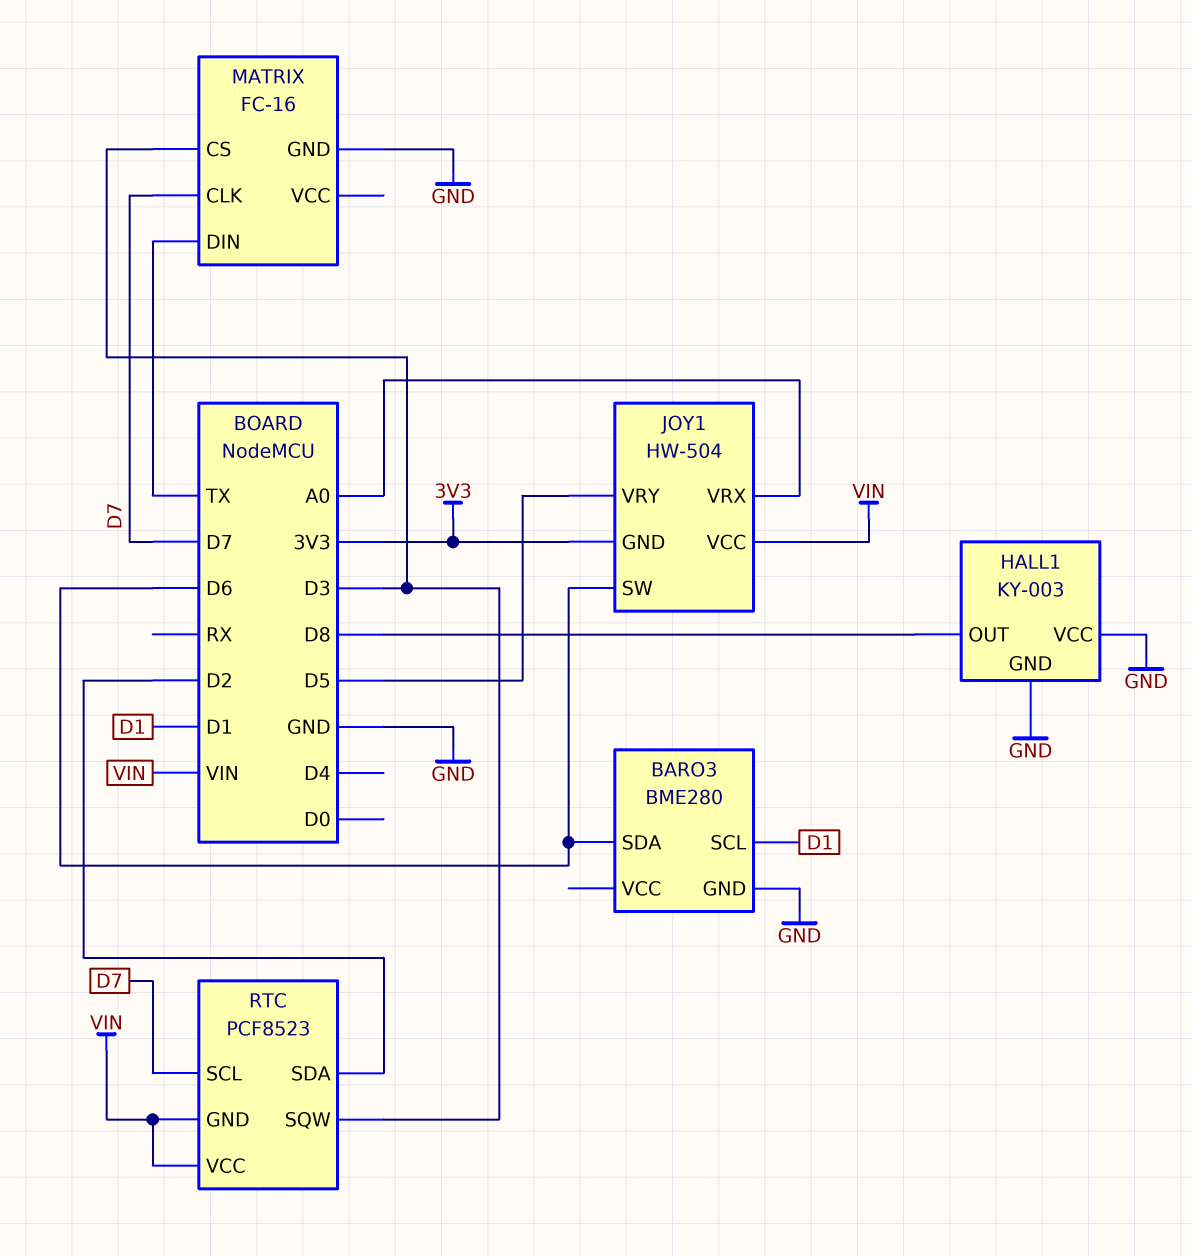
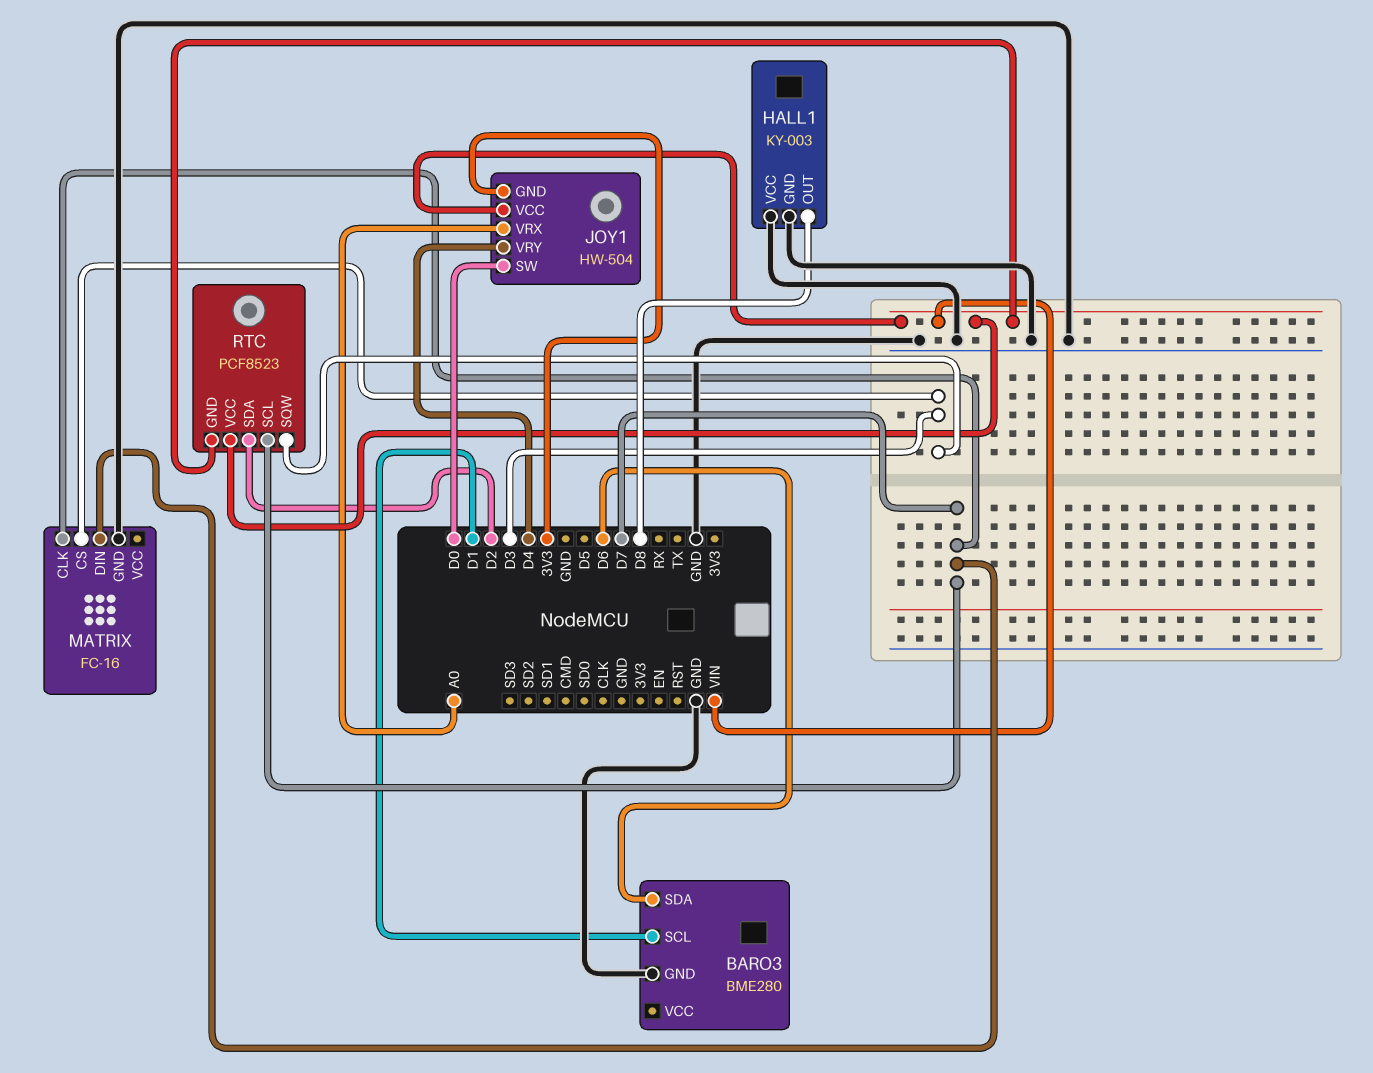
JOY1 pin SW: D6 -> D0
JOY1 pin VRY: D5 -> D4
MATRIX pin DIN: TX -> D7

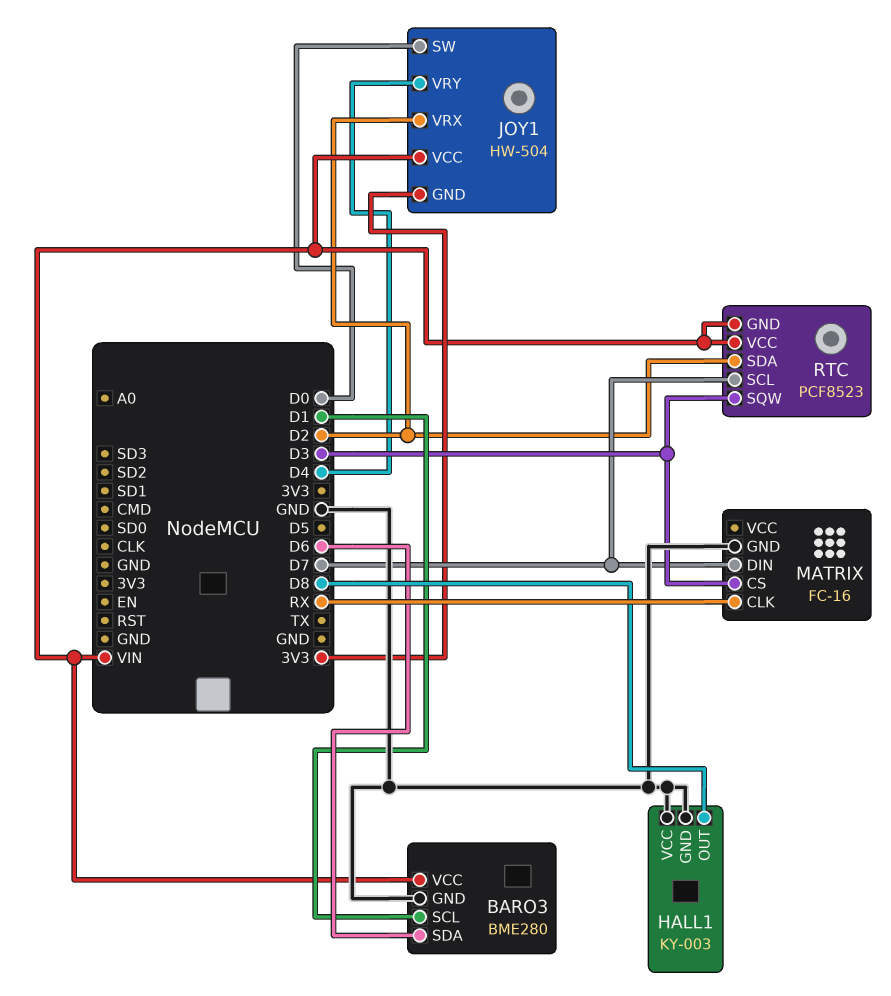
BARO3 pin VCC: none -> VIN
JOY1 pin VRX: A0 -> D2
MATRIX pin CLK: D7 -> RX

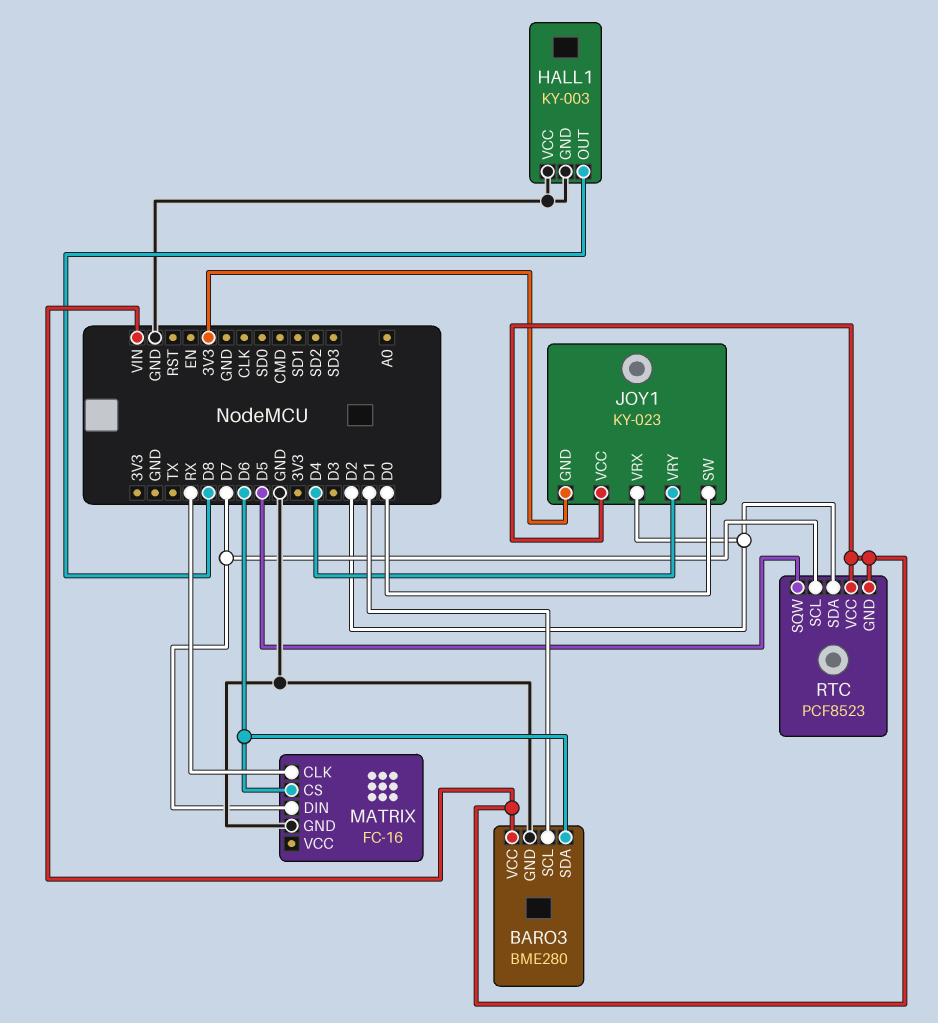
JOY1: HW-504 -> KY-023
MATRIX pin CS: D3 -> D6
RTC pin SQW: D3 -> D5

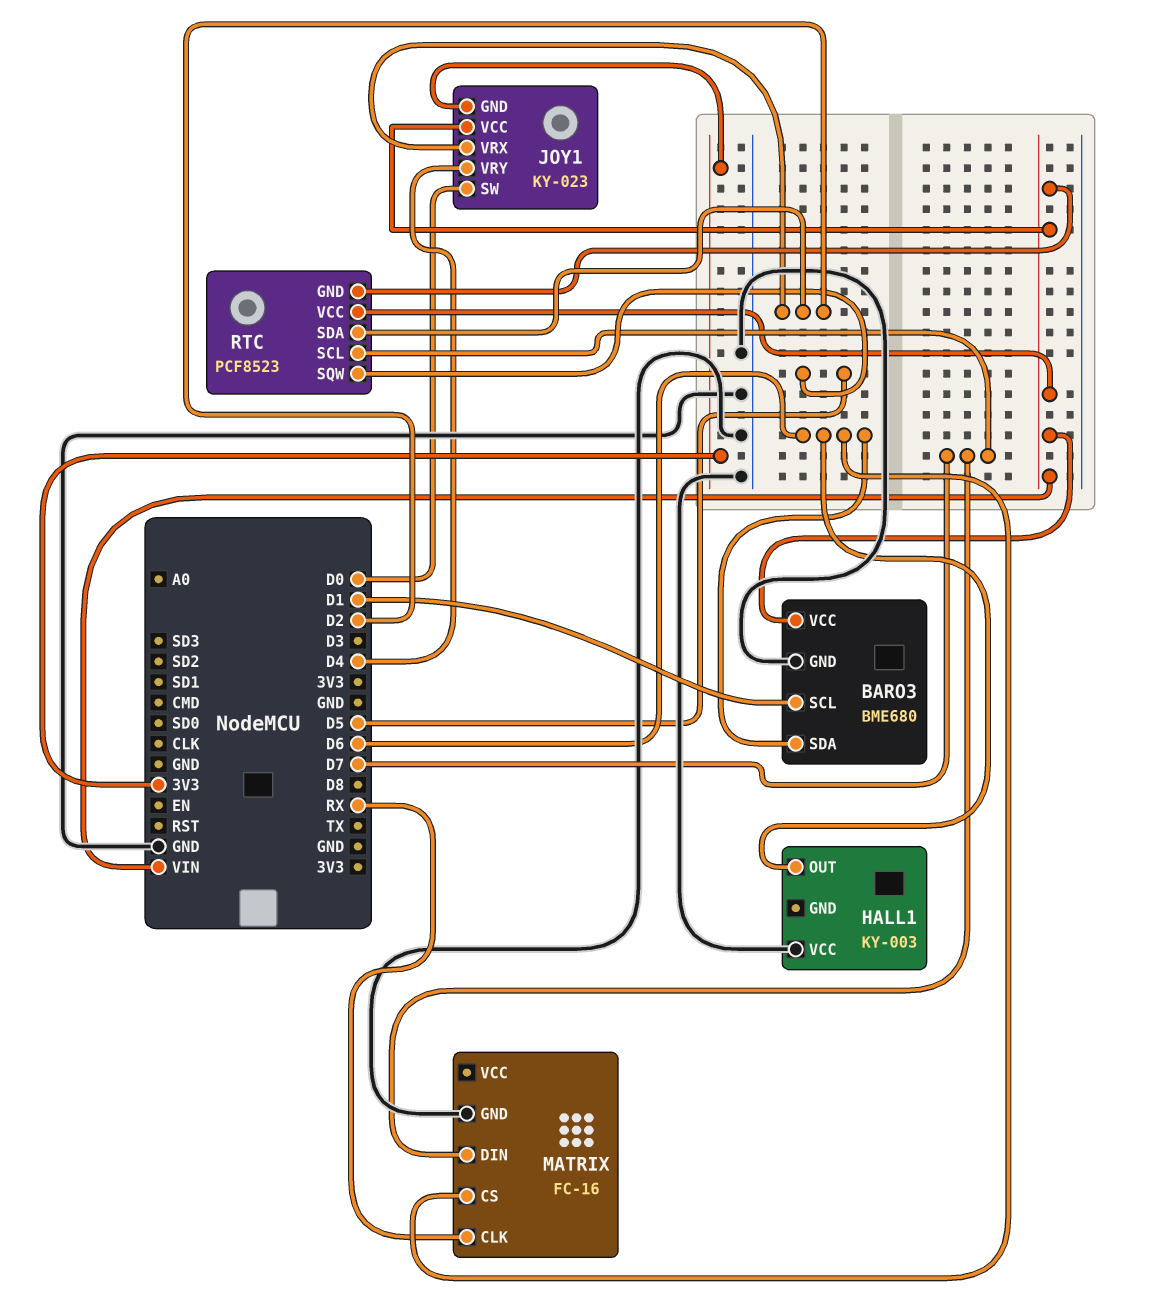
BARO3: BME280 -> BME680
HALL1 pin GND: GND -> none
HALL1 pin OUT: D8 -> D6

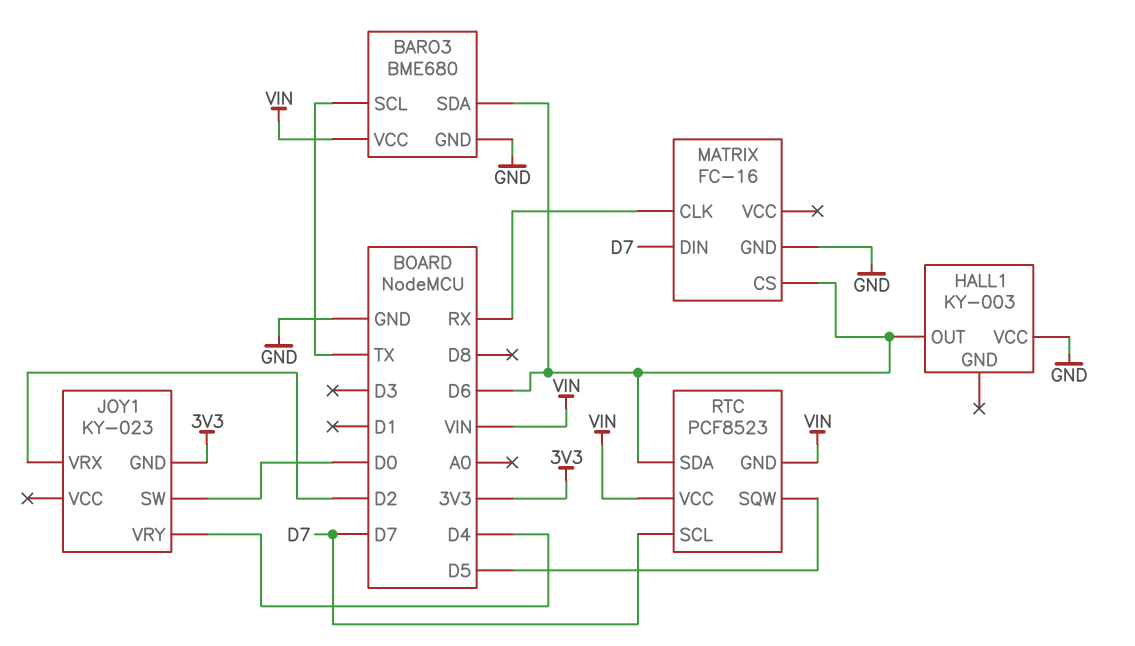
BARO3 pin SCL: D1 -> TX
JOY1 pin VCC: VIN -> none
RTC pin SDA: D2 -> D6

